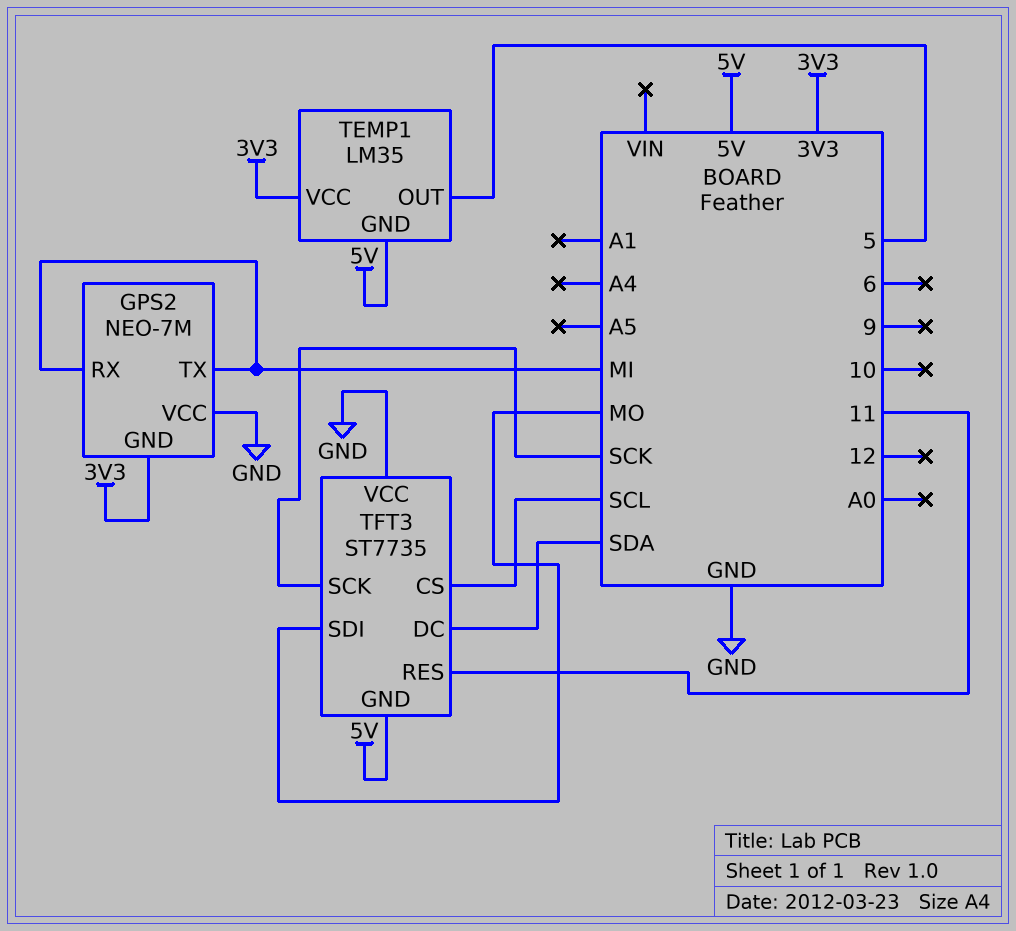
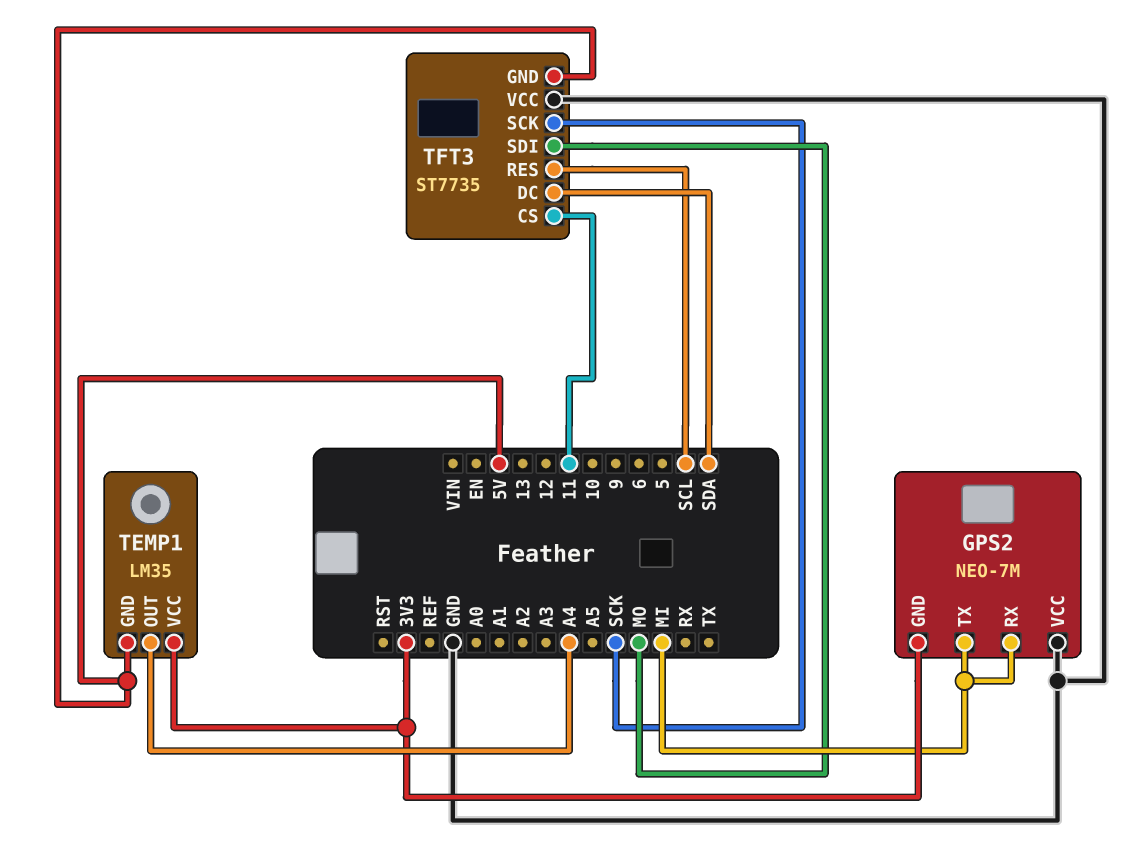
TEMP1 pin OUT: 5 -> A4
TFT3 pin CS: SCL -> 11
TFT3 pin RES: 11 -> SCL

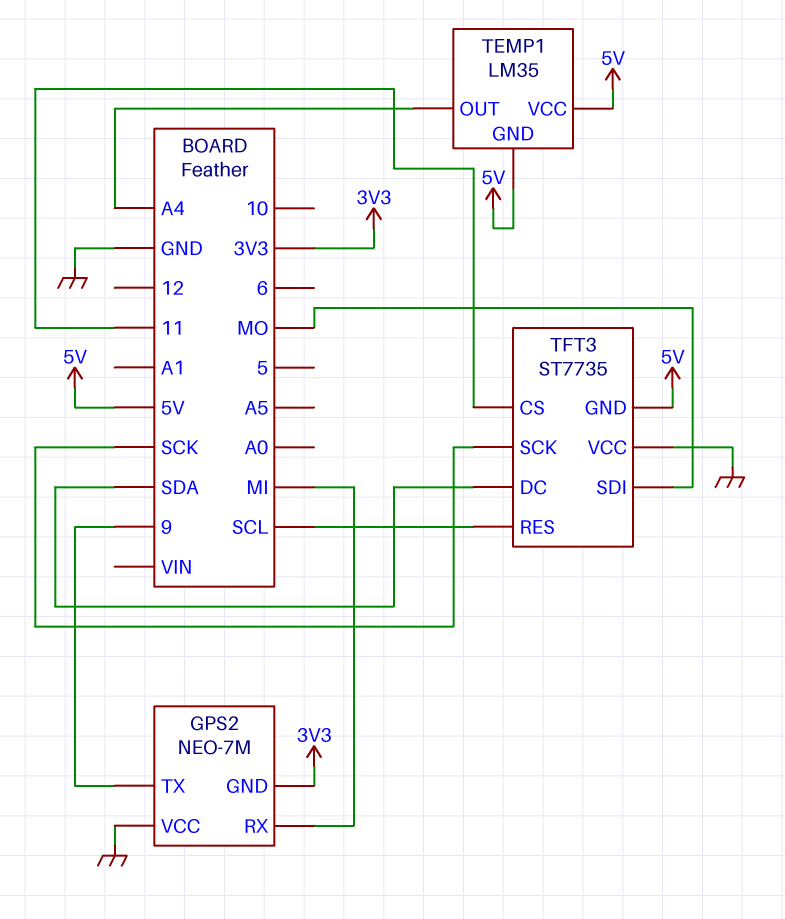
GPS2 pin TX: MI -> 9
TEMP1 pin VCC: 3V3 -> 5V

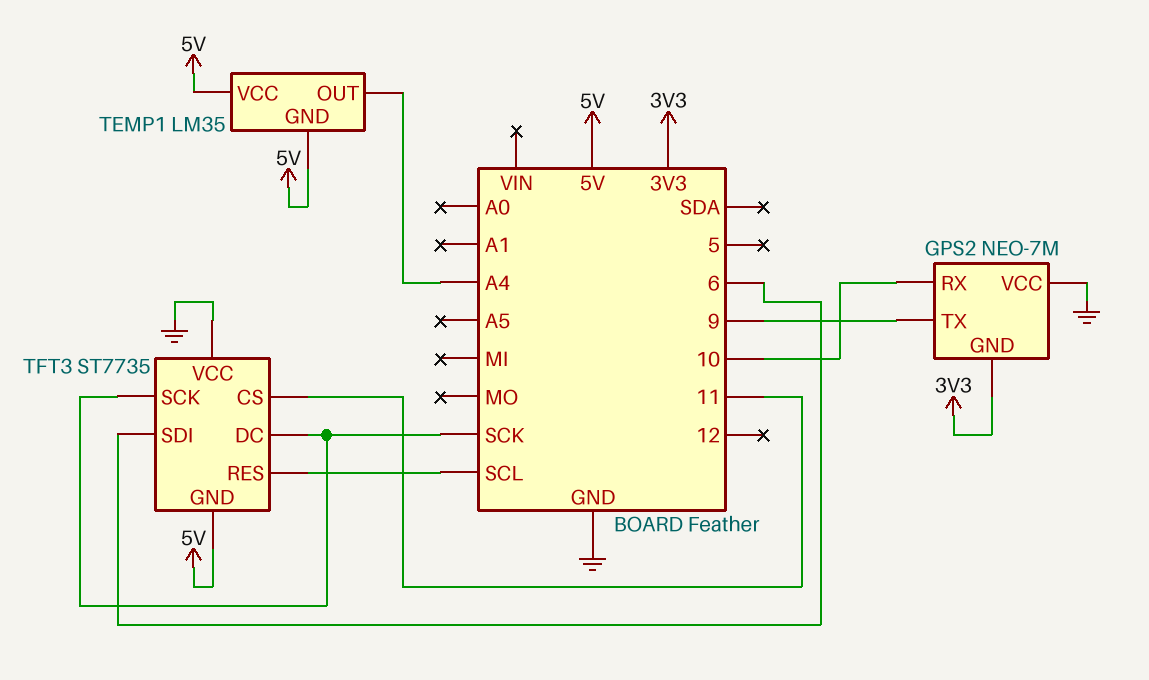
GPS2 pin RX: MI -> 10
TFT3 pin DC: SDA -> SCK
TFT3 pin SDI: MO -> 6

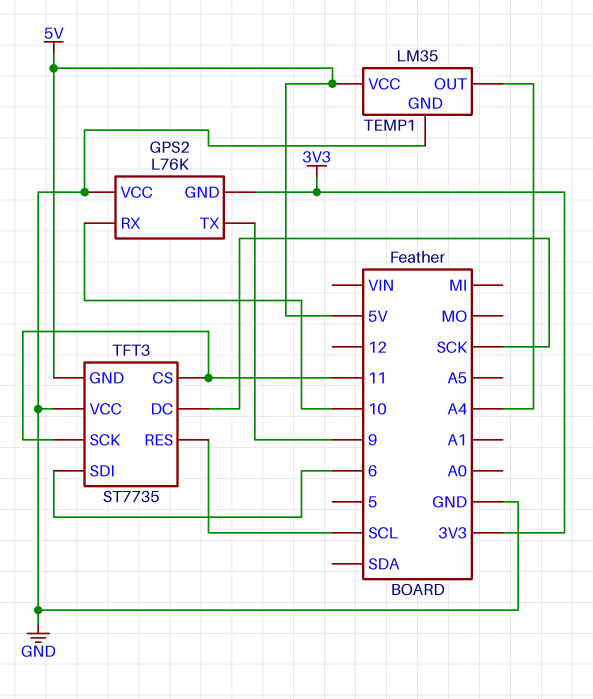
GPS2: NEO-7M -> L76K
TEMP1 pin GND: 5V -> GND
TFT3 pin SCK: SCK -> 11

